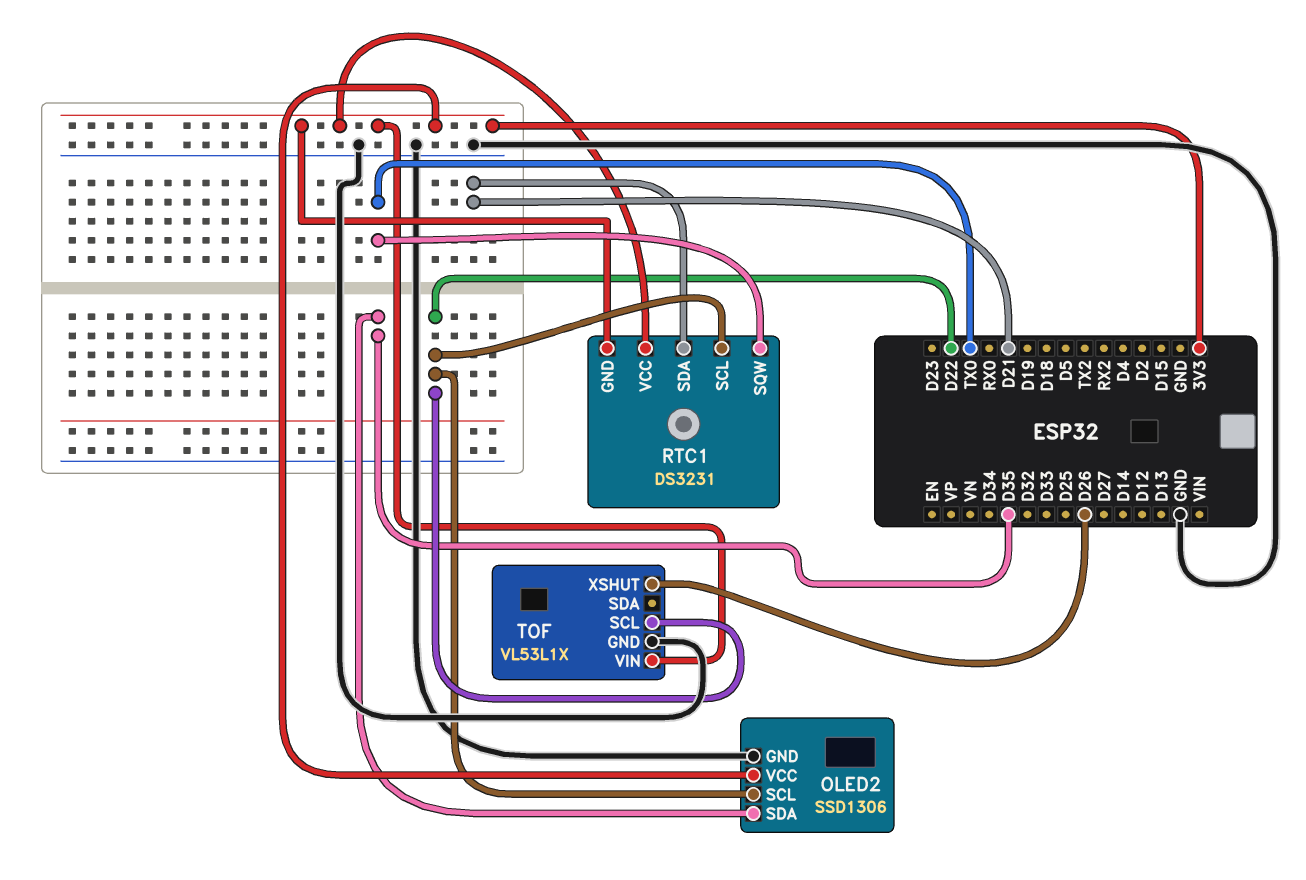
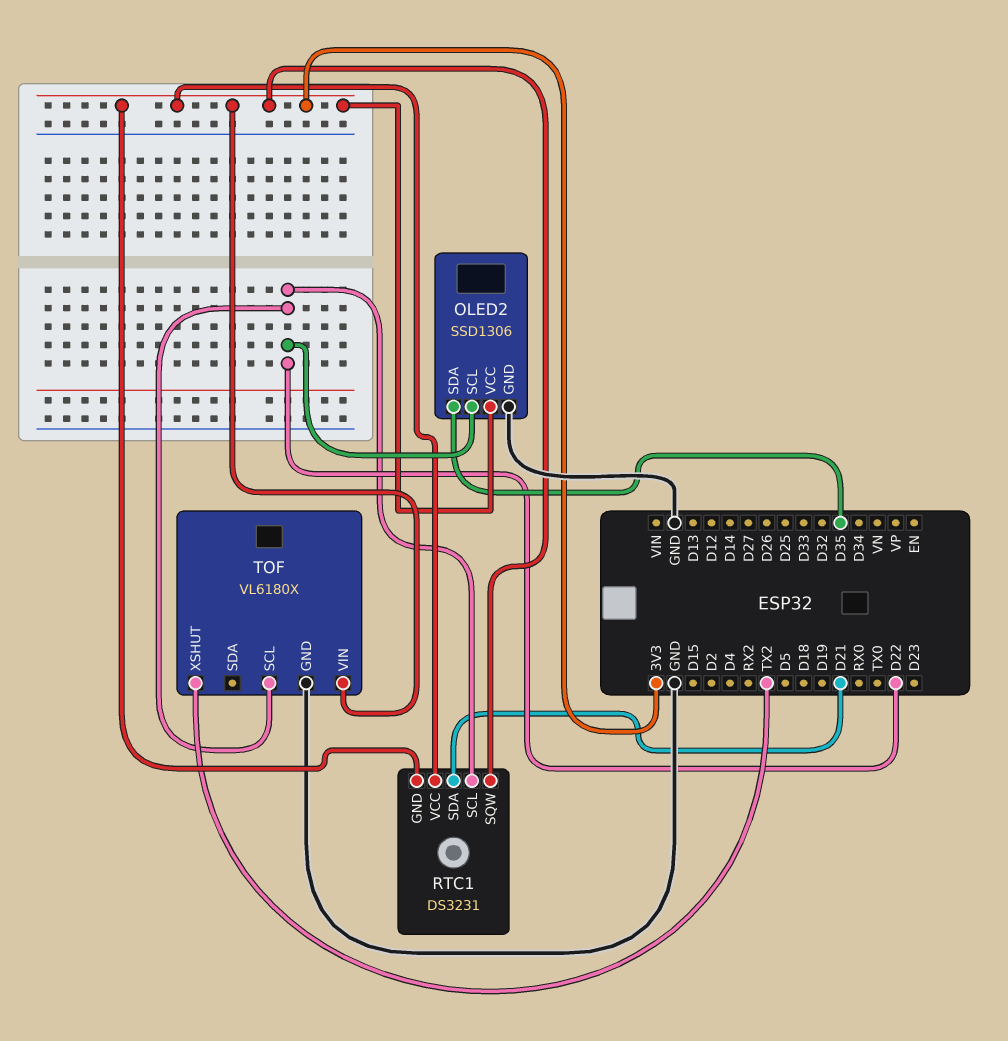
RTC1 pin SQW: TX0 -> 3V3
TOF: VL53L1X -> VL6180X
TOF pin XSHUT: D26 -> TX2

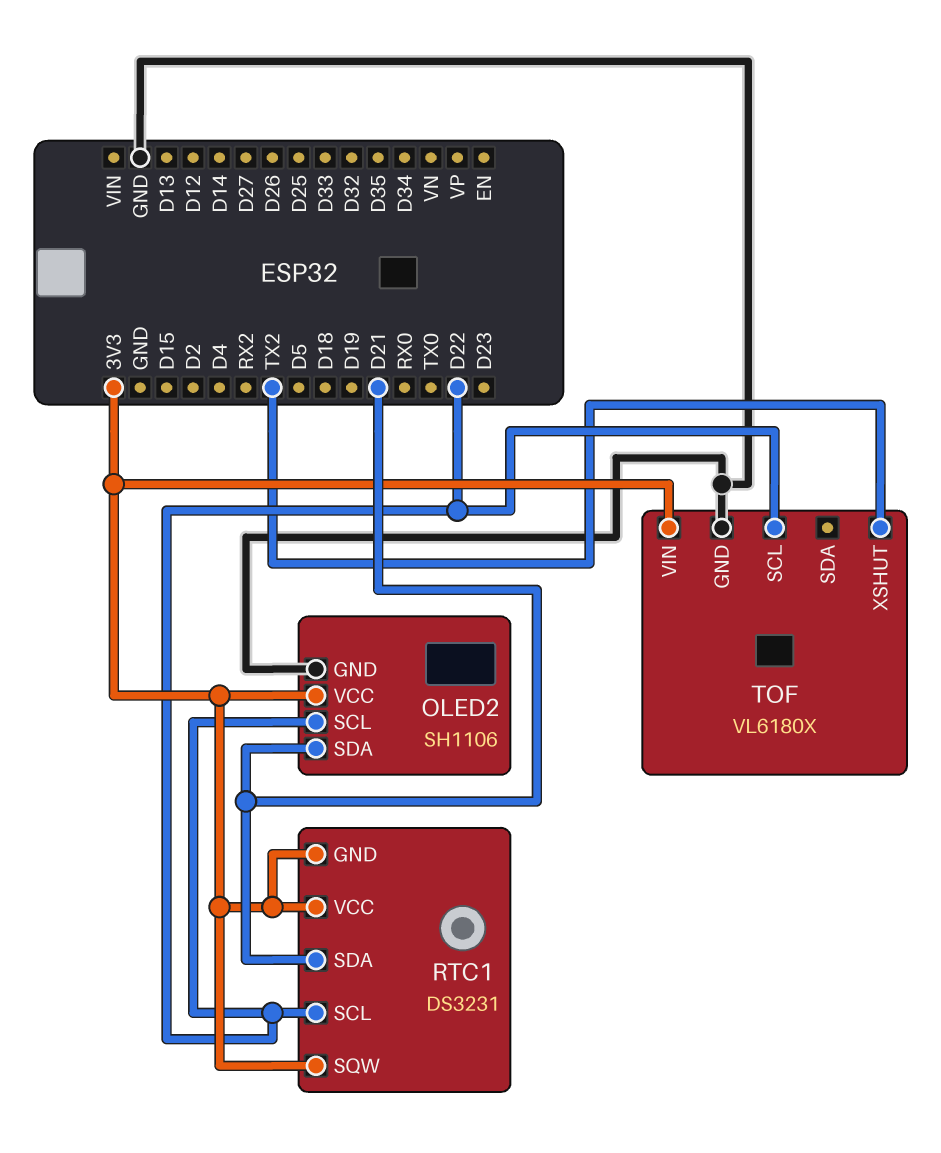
OLED2: SSD1306 -> SH1106
OLED2 pin SDA: D35 -> D21

